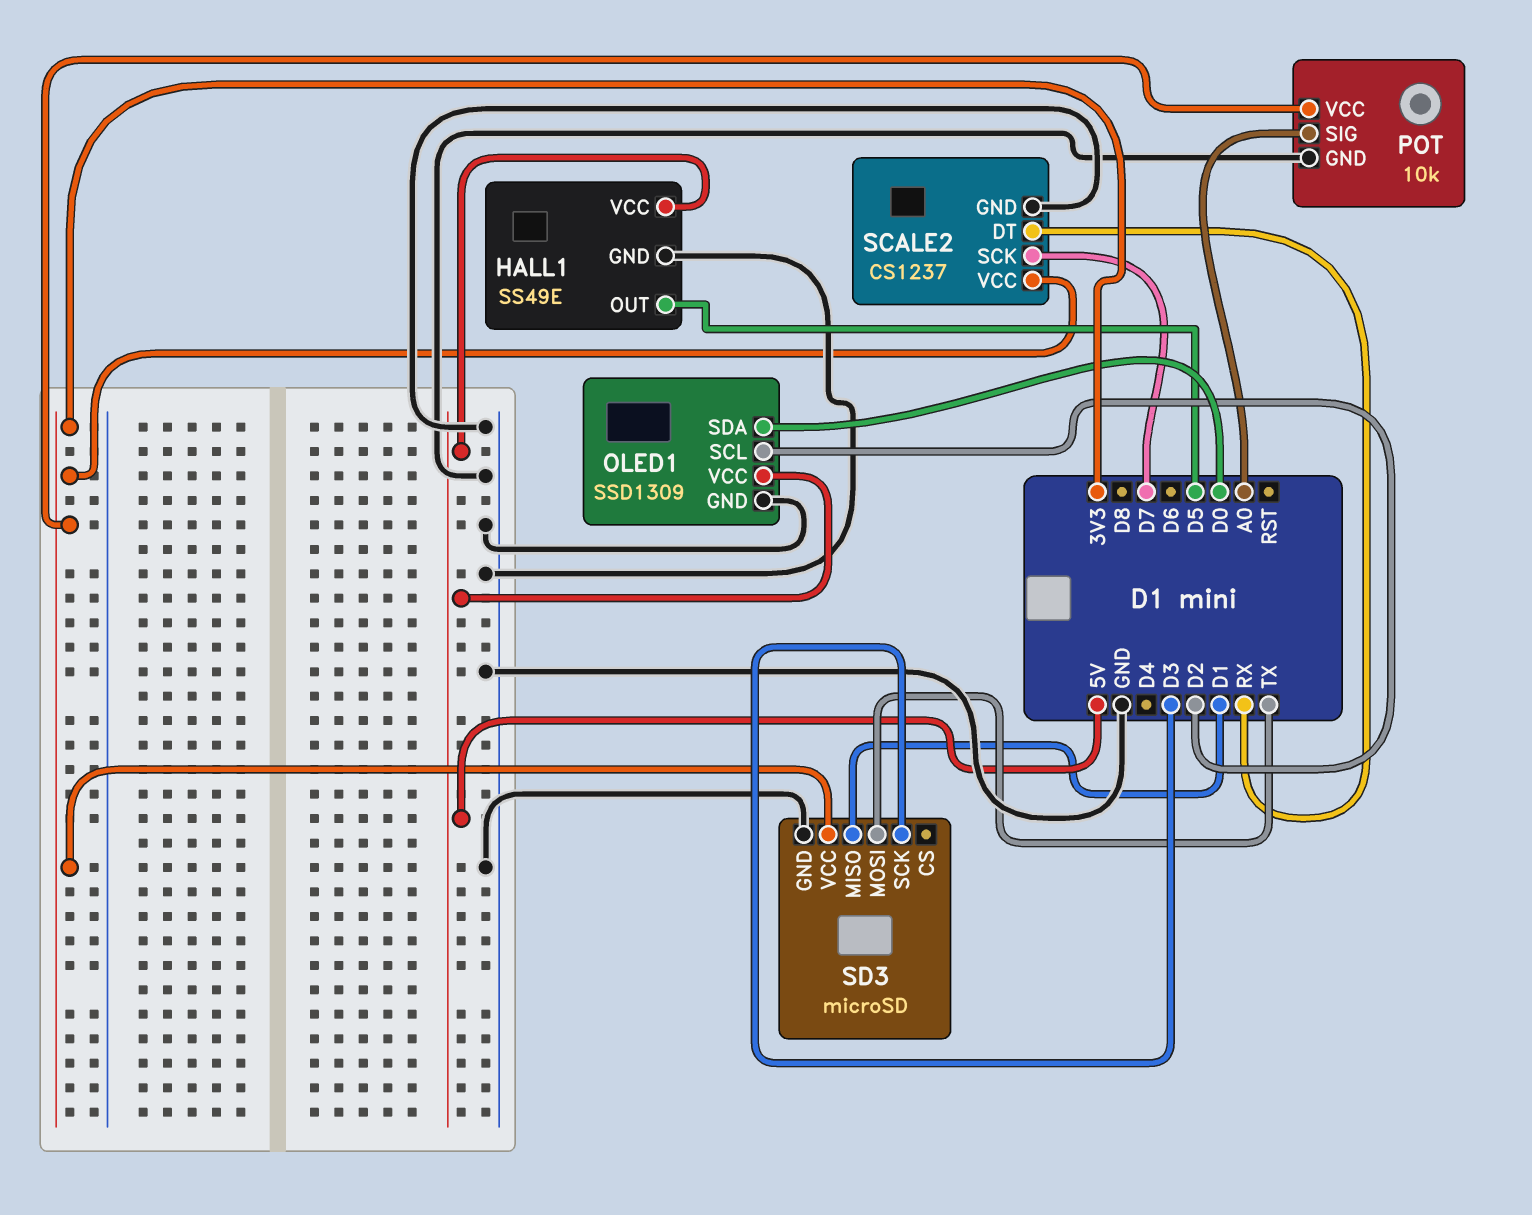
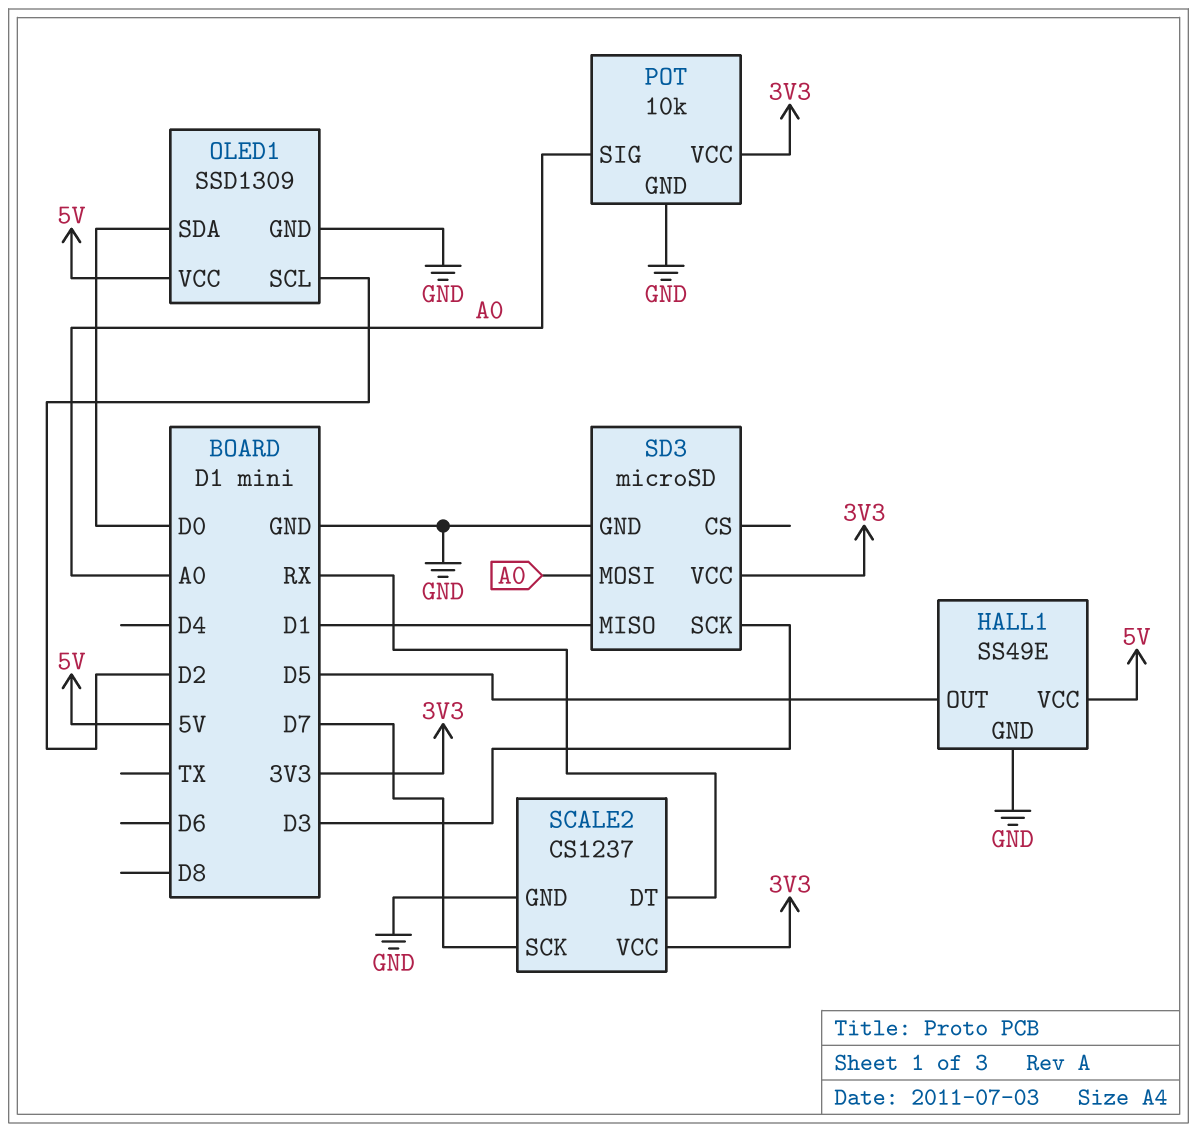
SD3 pin MOSI: TX -> A0

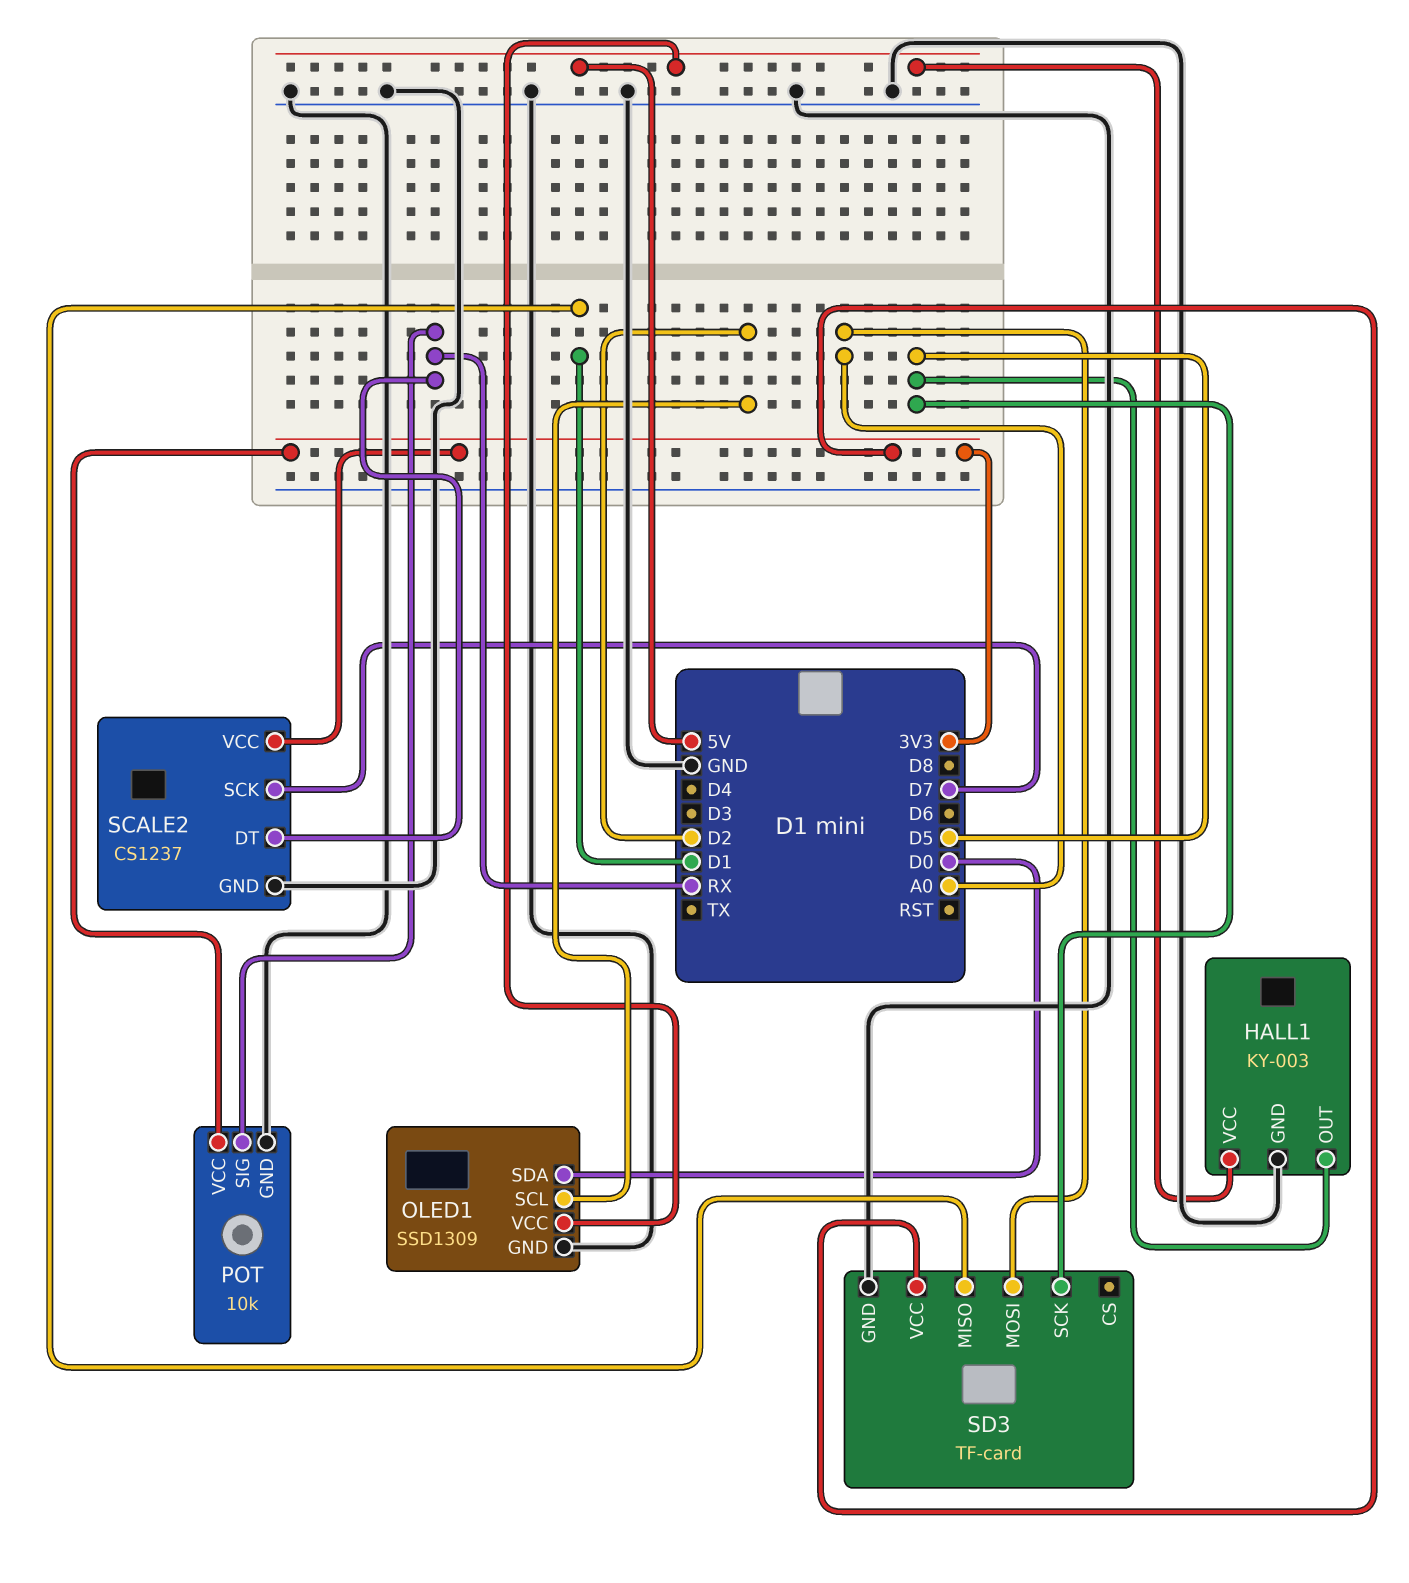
HALL1: SS49E -> KY-003
POT pin SIG: A0 -> RX
SD3: microSD -> TF-card
SD3 pin SCK: D3 -> D5

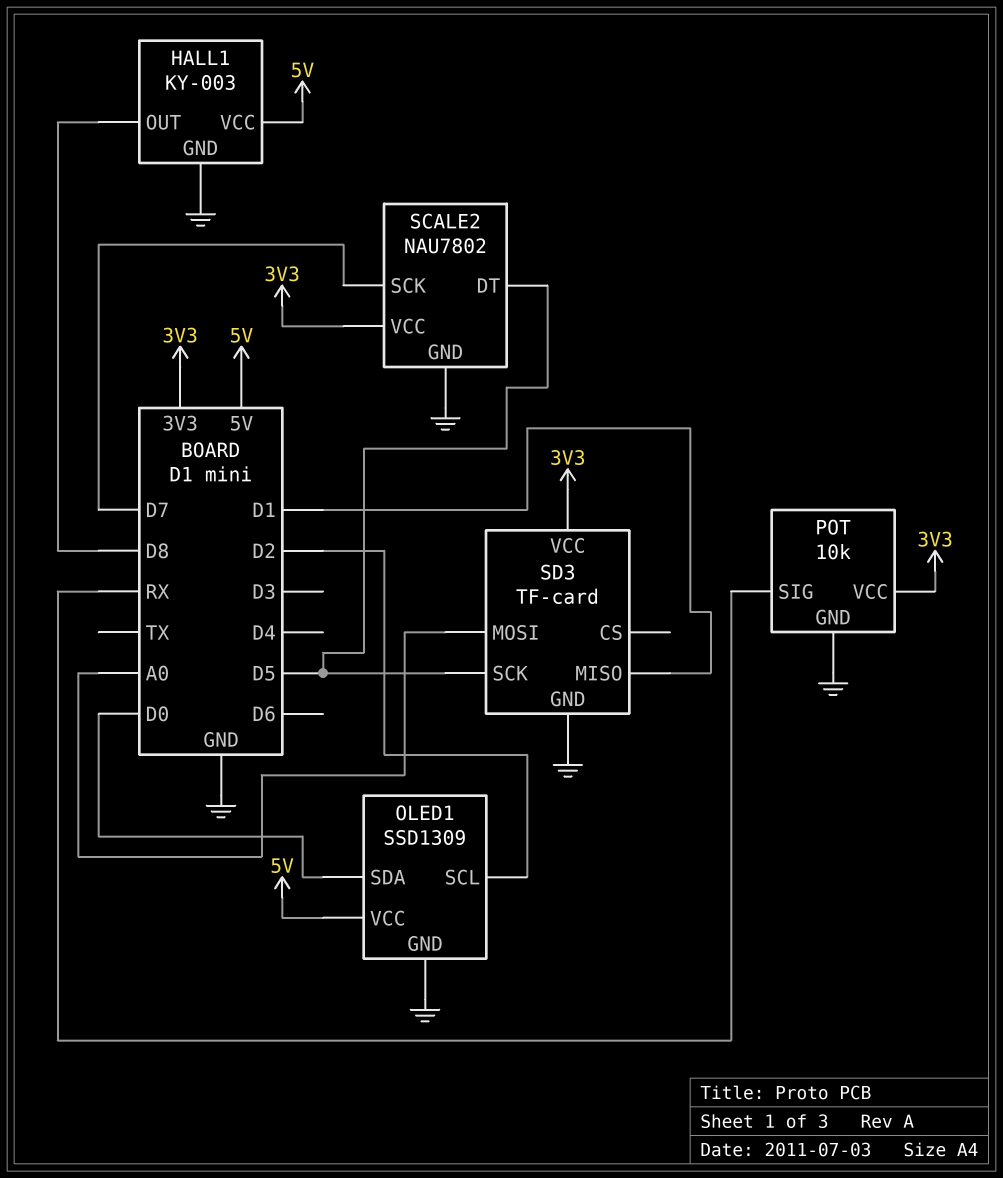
HALL1 pin OUT: D5 -> D8
SCALE2: CS1237 -> NAU7802
SCALE2 pin DT: RX -> D5

